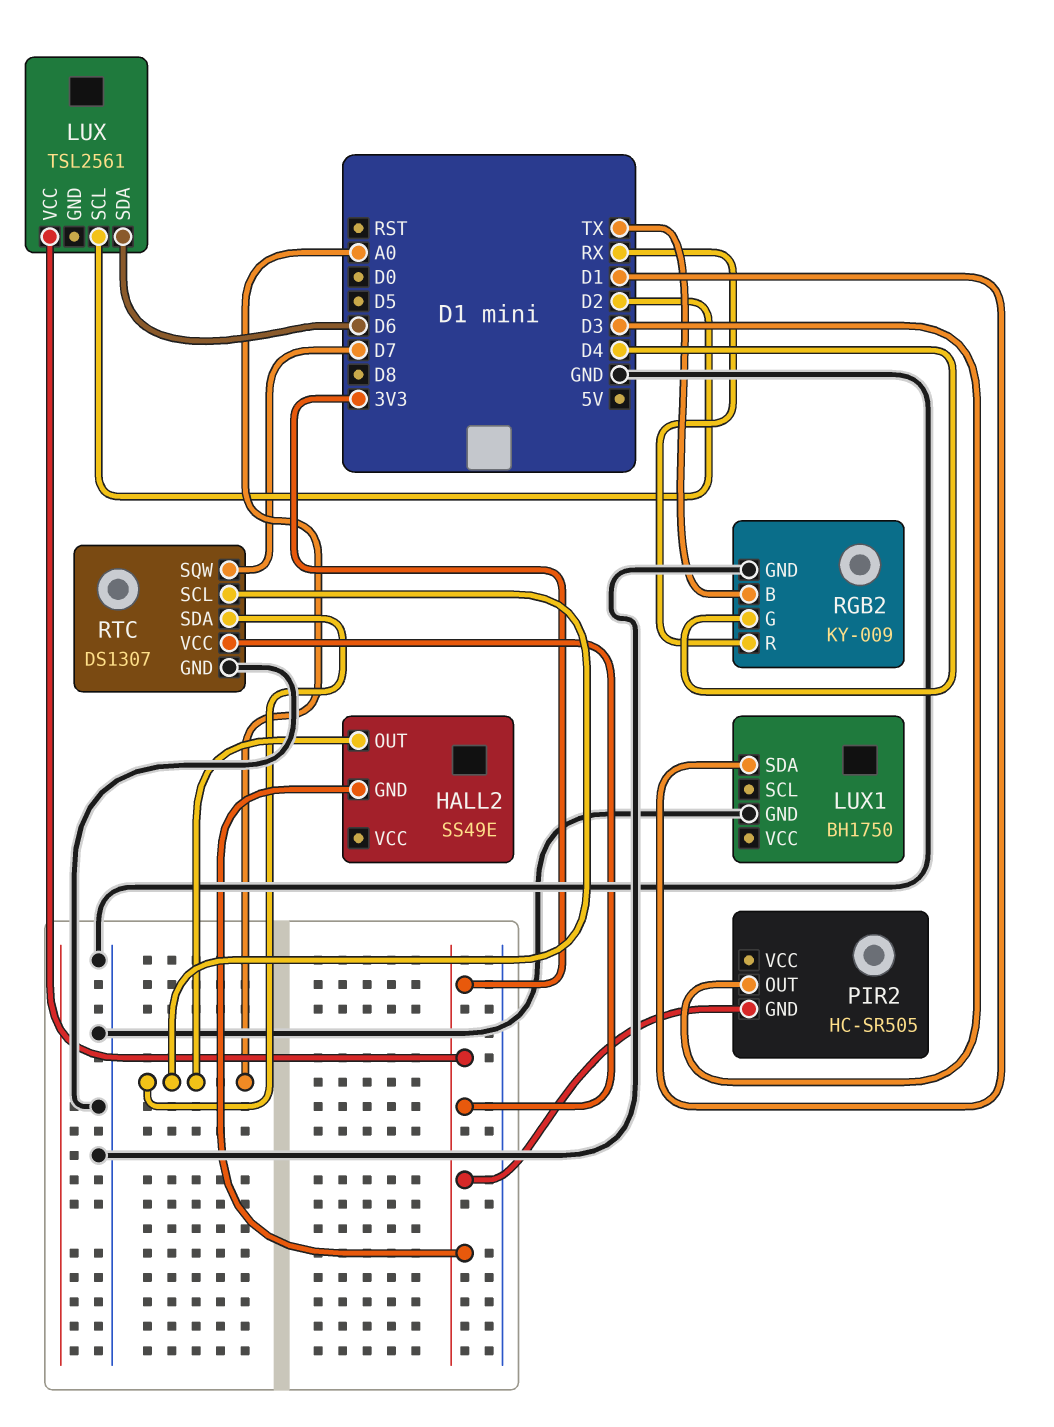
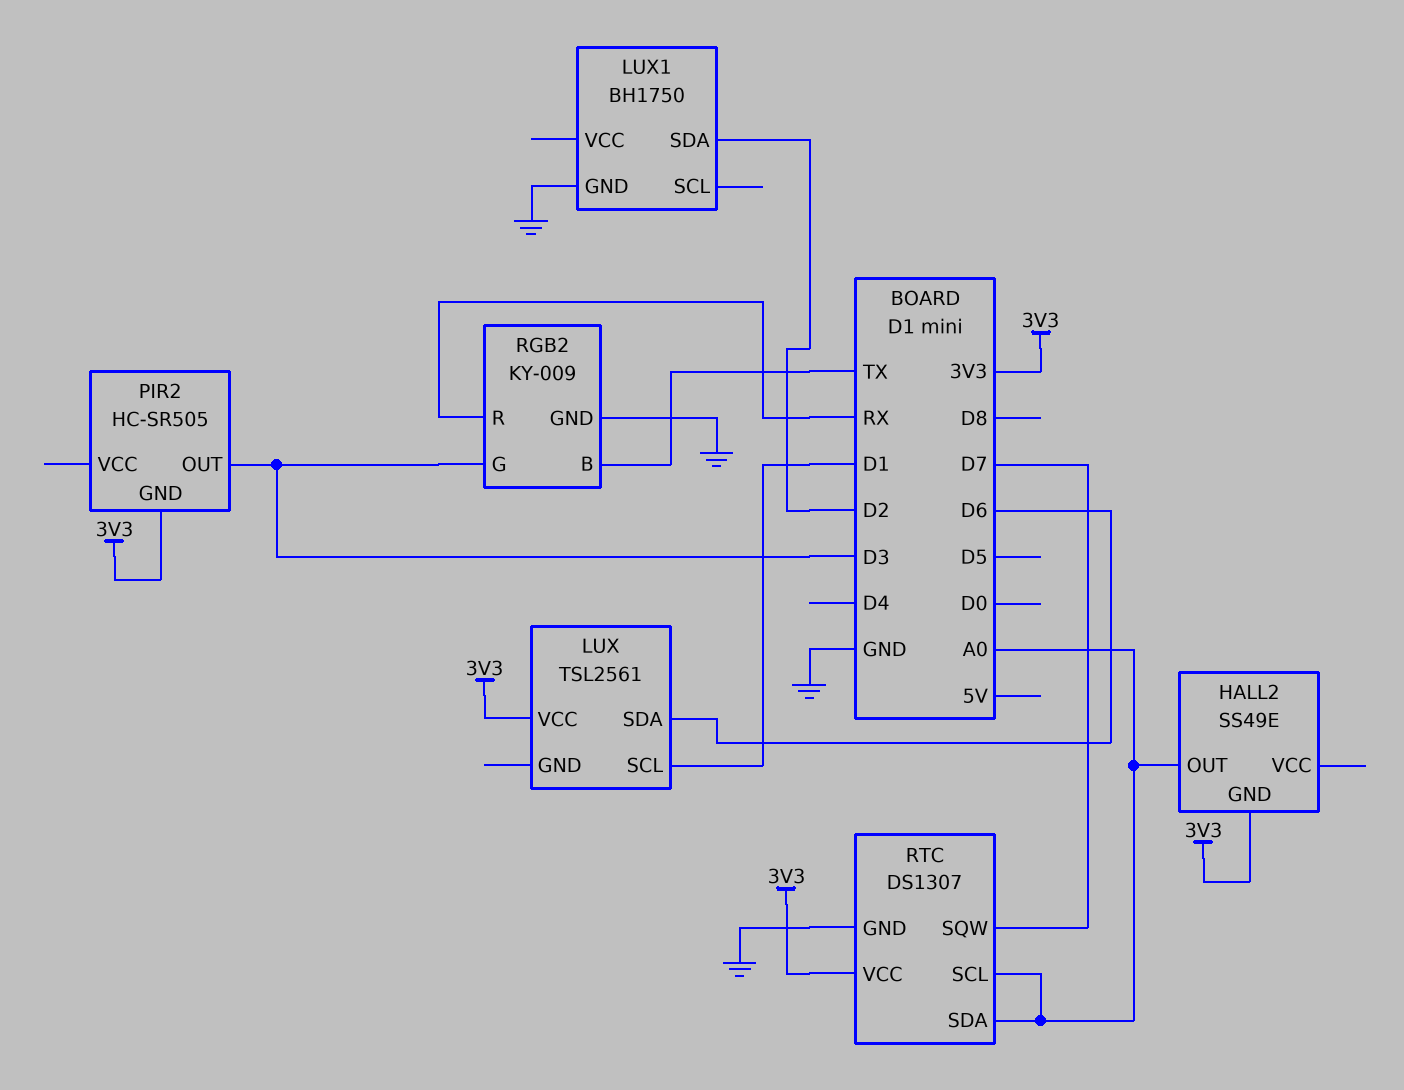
LUX pin SCL: D2 -> D1
LUX1 pin SDA: D1 -> D2
RGB2 pin G: D4 -> D3

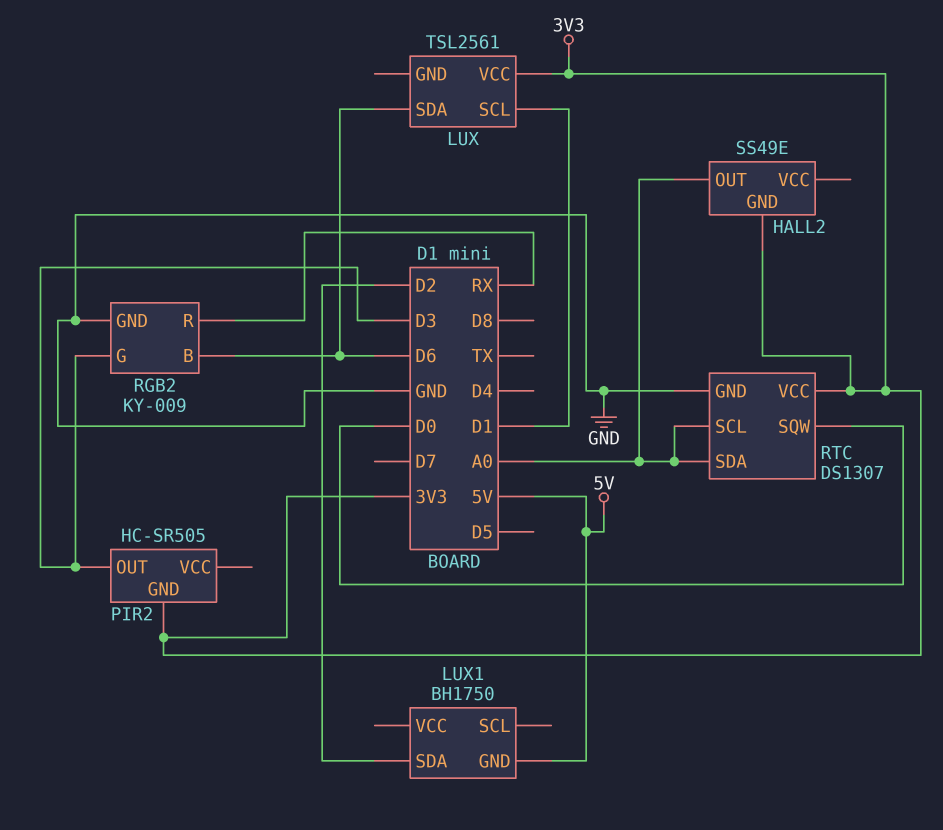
LUX1 pin GND: GND -> 5V
RGB2 pin B: TX -> D6
RTC pin SQW: D7 -> D0

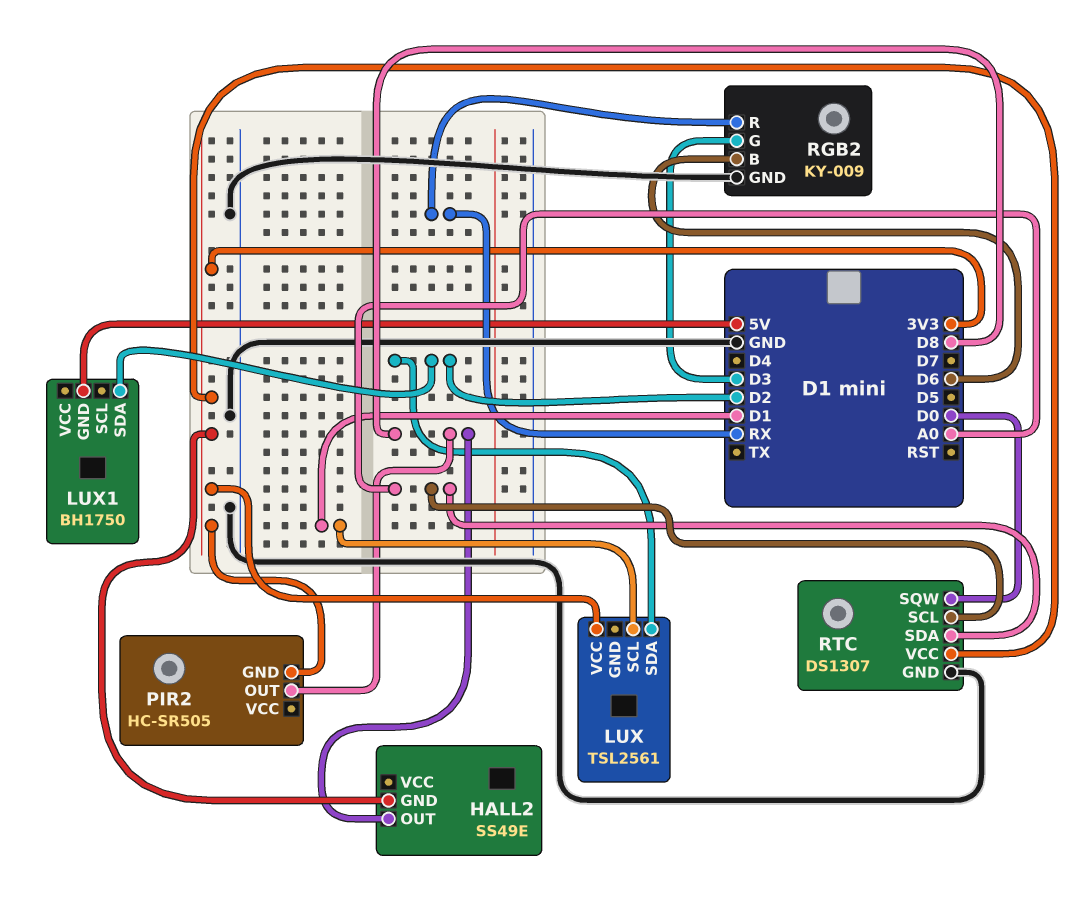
HALL2 pin OUT: A0 -> D8
LUX pin SDA: D6 -> D2
PIR2 pin OUT: D3 -> D8

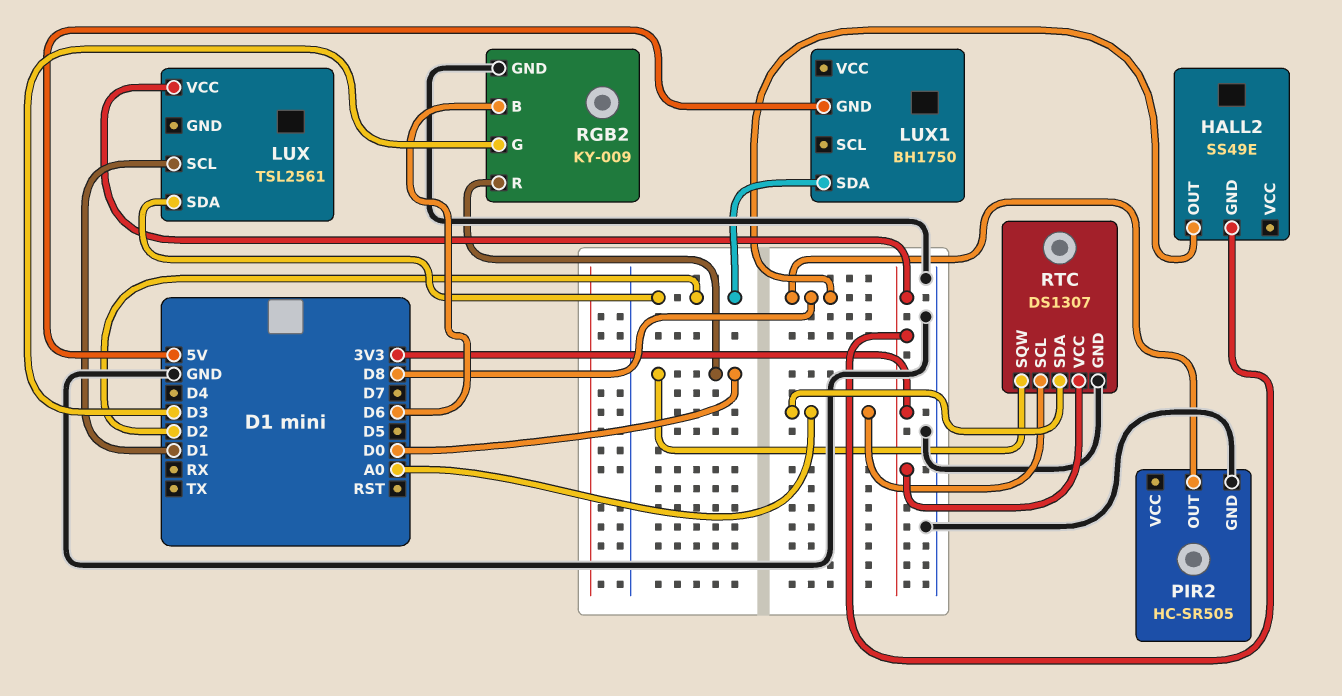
PIR2 pin GND: 3V3 -> GND
RGB2 pin R: RX -> D0

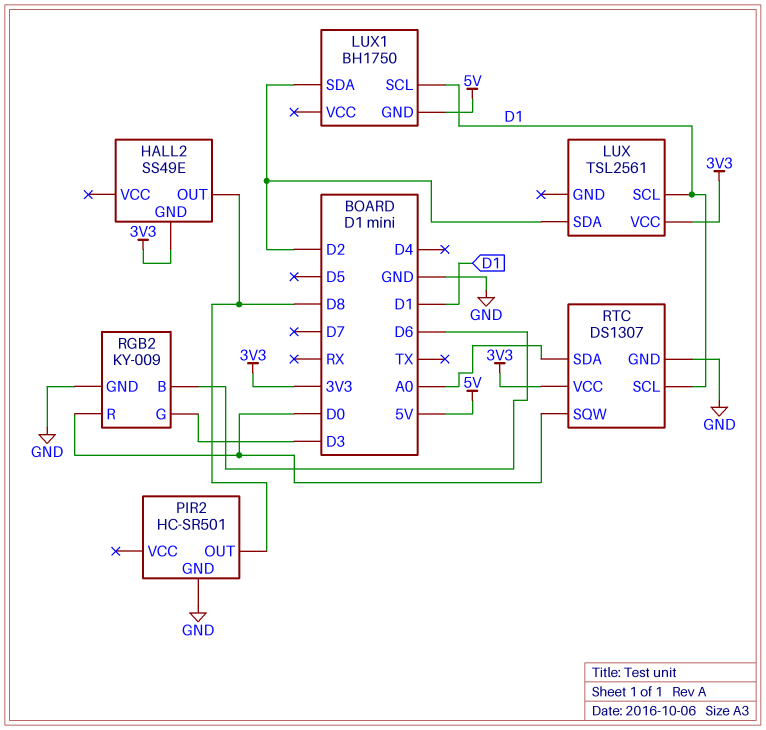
LUX1 pin SCL: none -> D1
PIR2: HC-SR505 -> HC-SR501
RTC pin SCL: A0 -> D1

